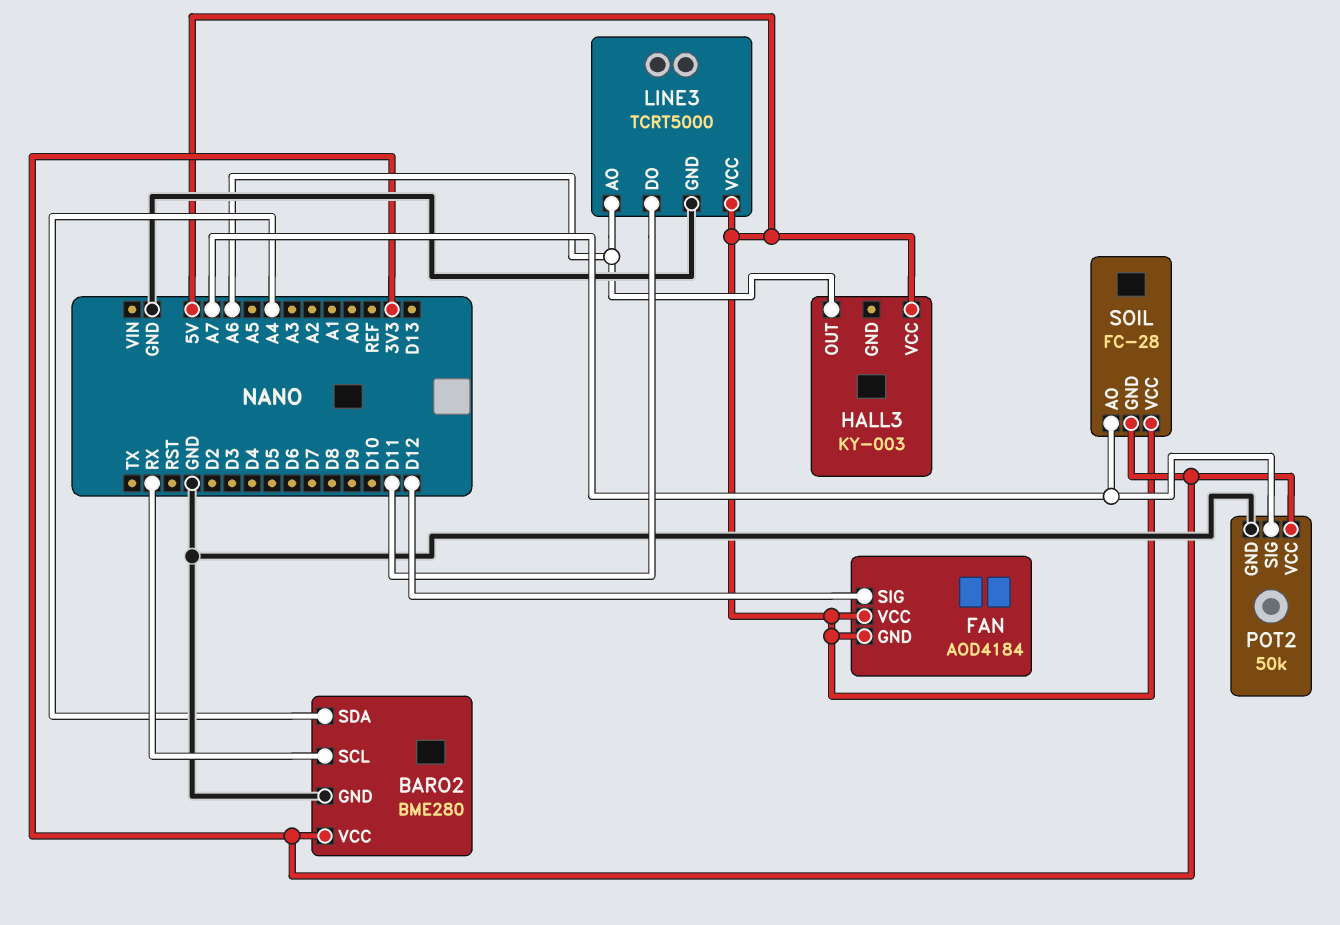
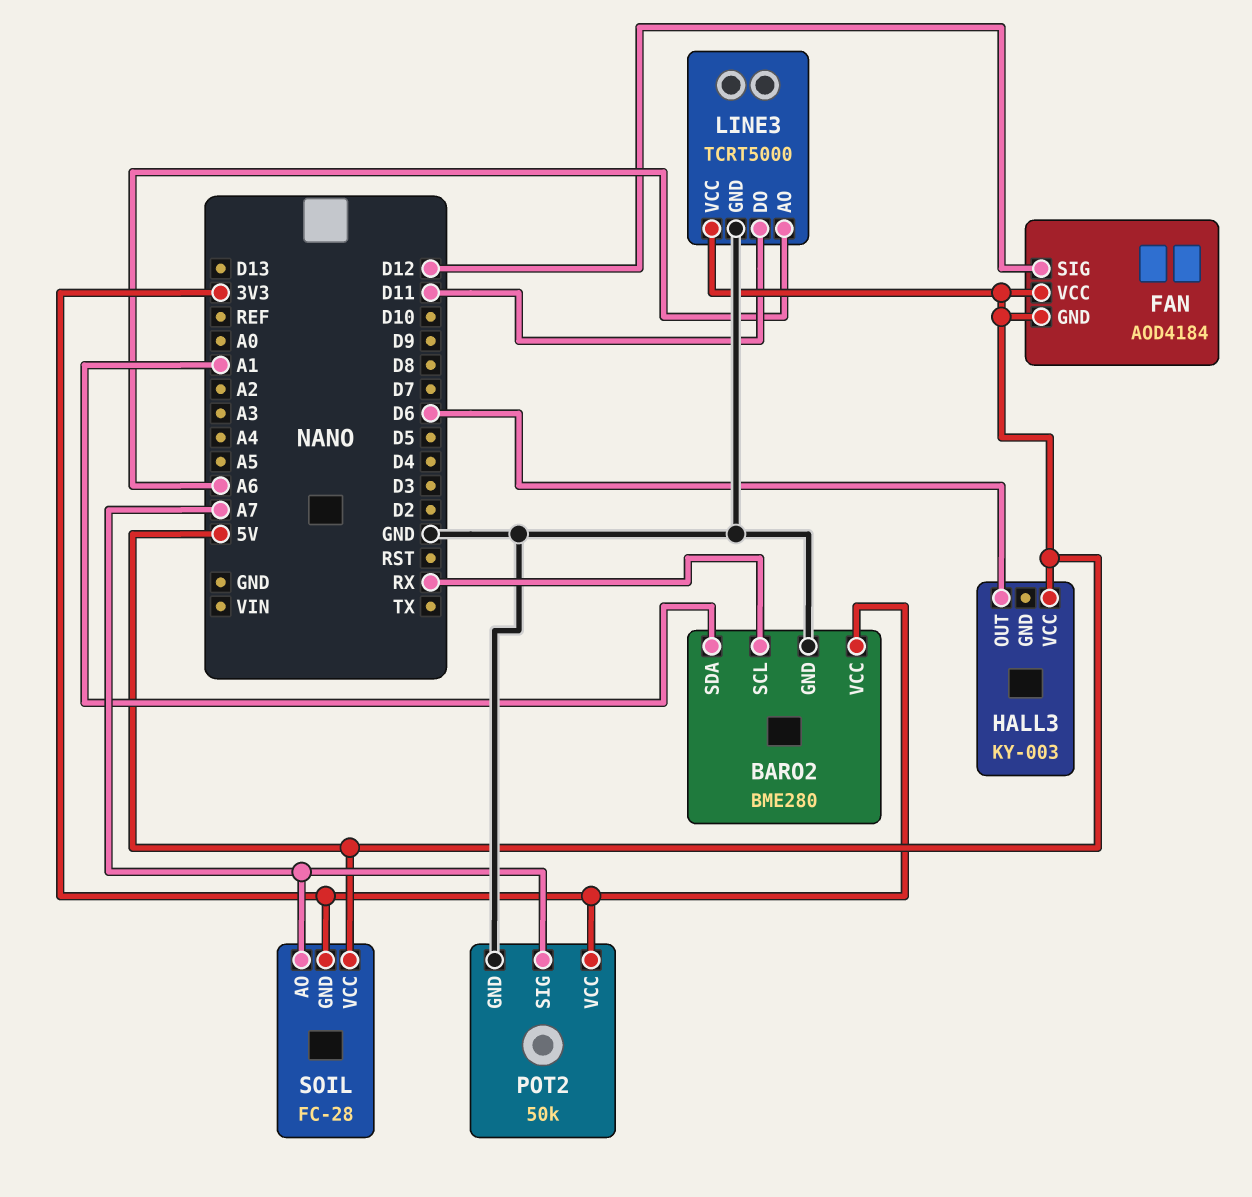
BARO2 pin SDA: A4 -> A1
HALL3 pin OUT: A6 -> D6

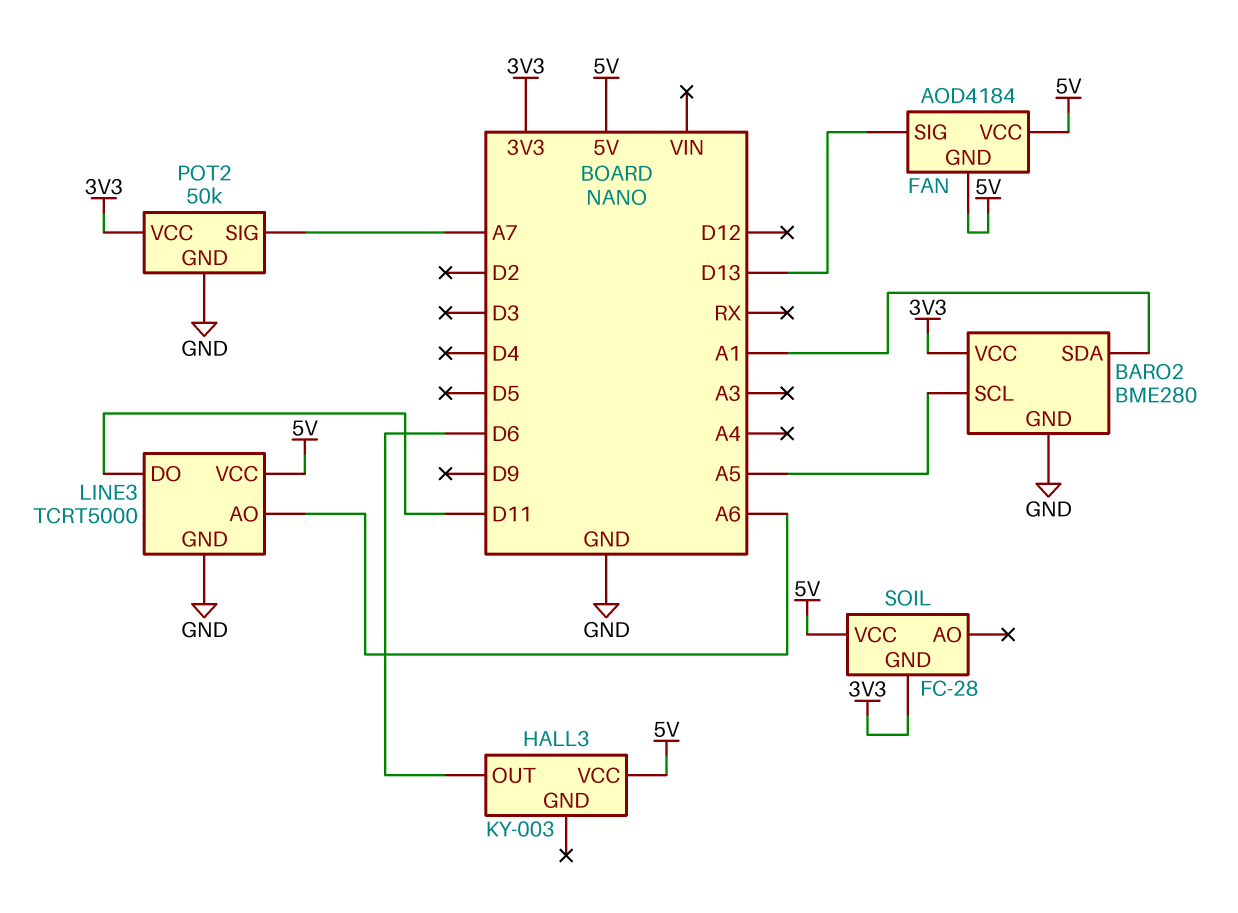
BARO2 pin SCL: RX -> A5
FAN pin SIG: D12 -> D13
SOIL pin AO: A7 -> none

